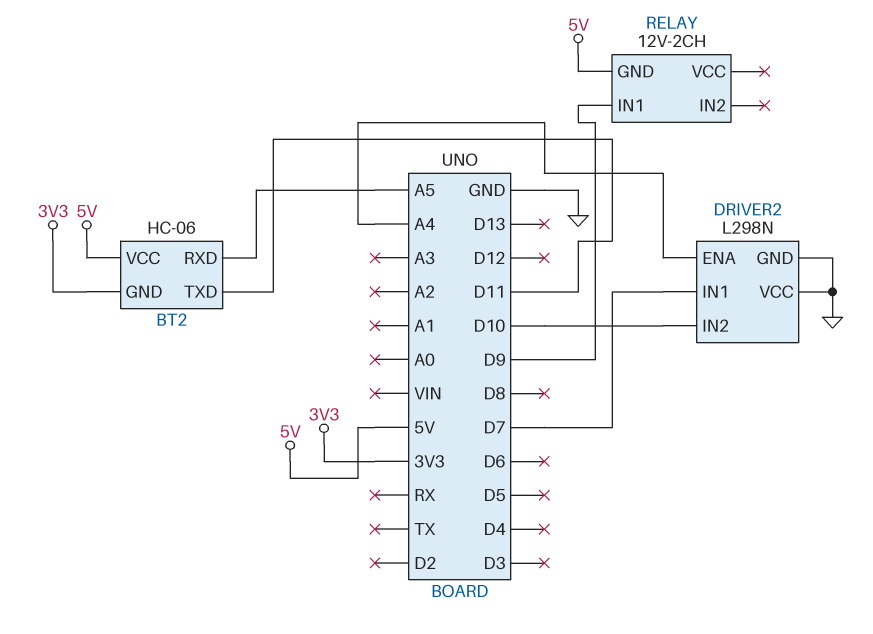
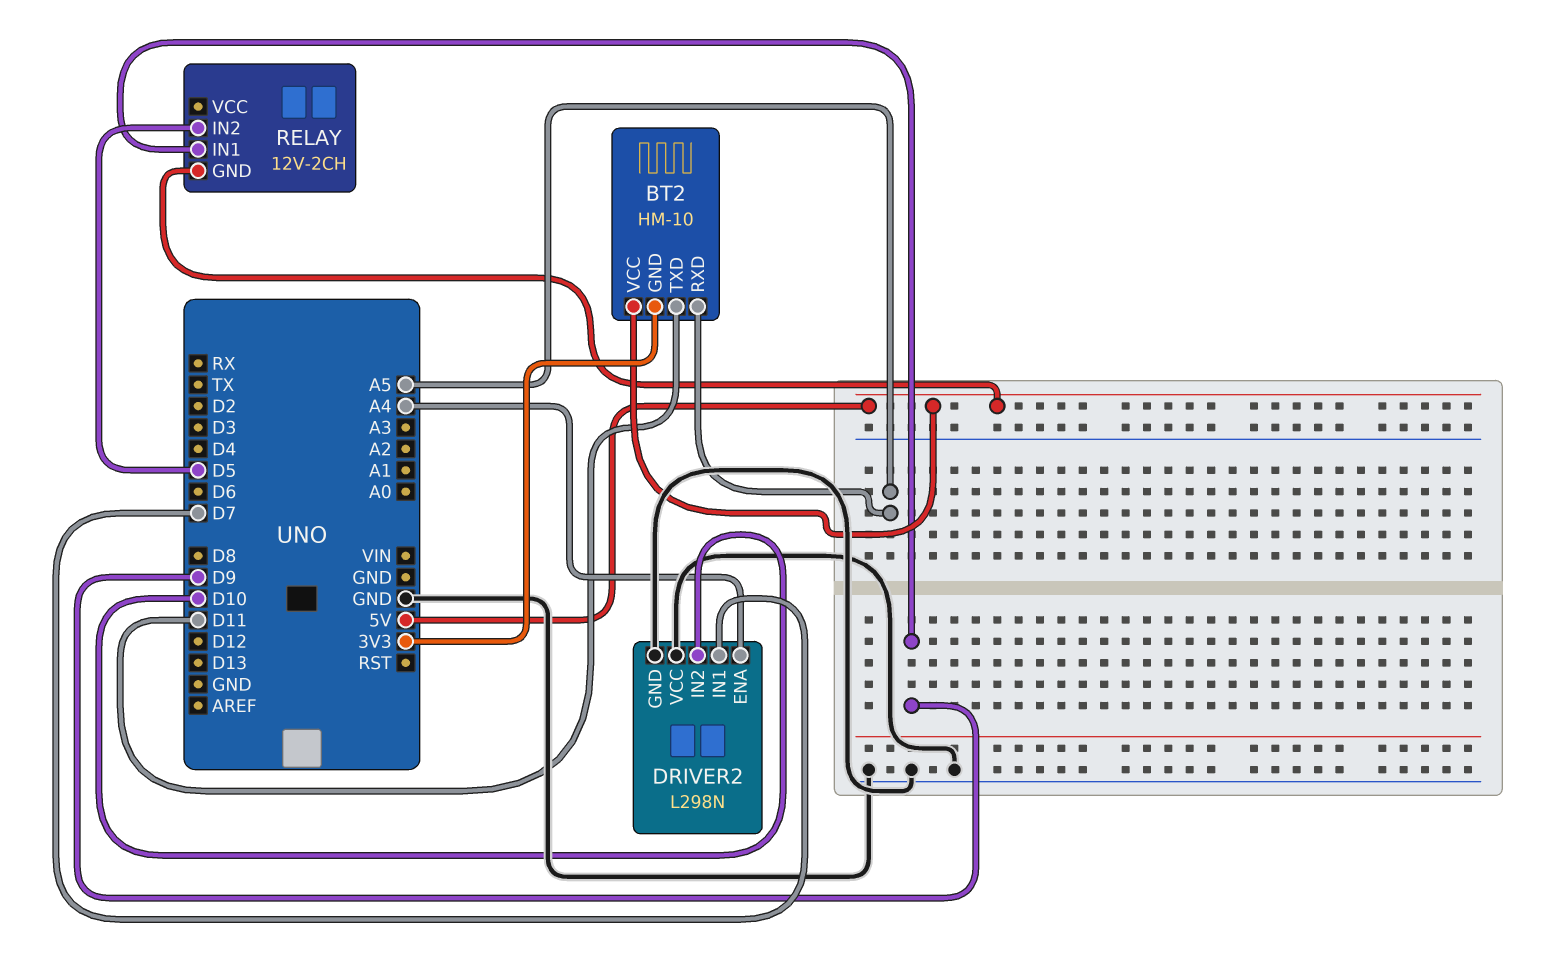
BT2: HC-06 -> HM-10
RELAY pin IN2: none -> D5

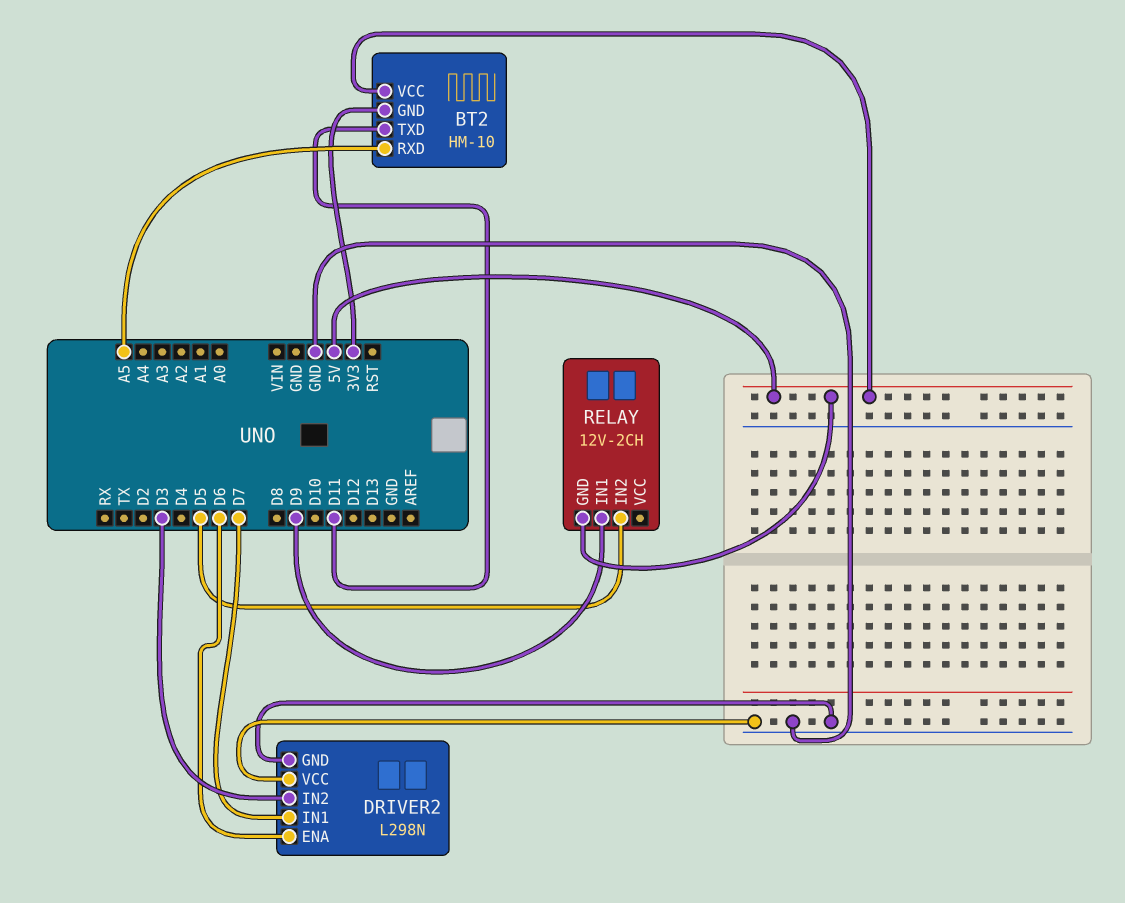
DRIVER2 pin ENA: A4 -> D6
DRIVER2 pin IN2: D10 -> D3

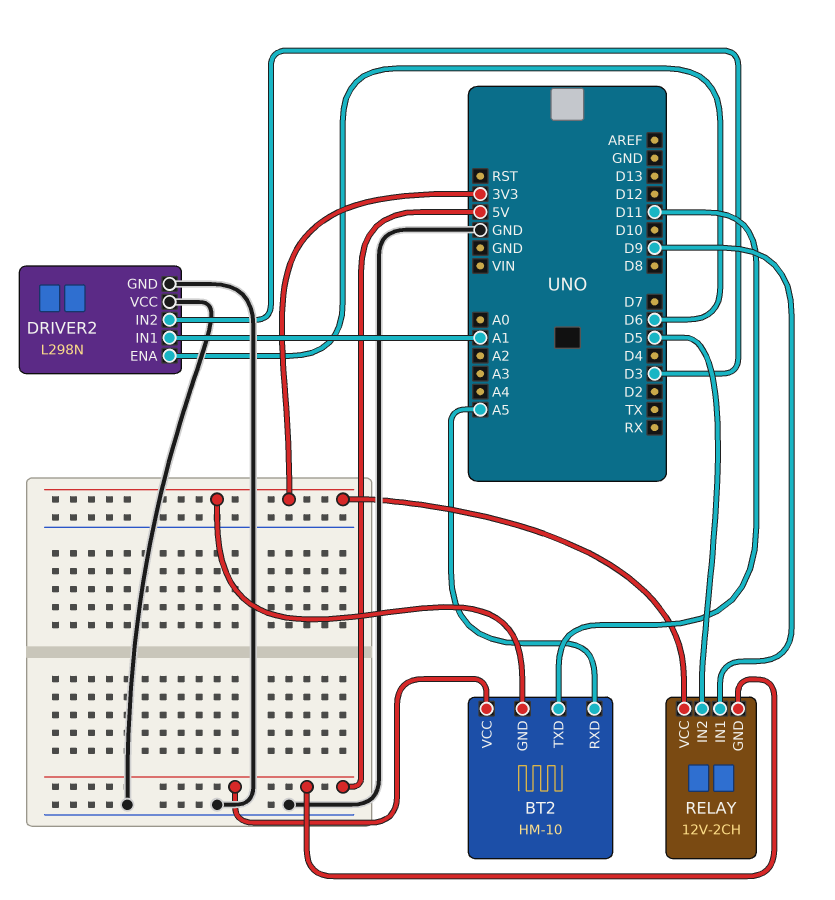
DRIVER2 pin IN1: D7 -> A1
RELAY pin VCC: none -> 3V3

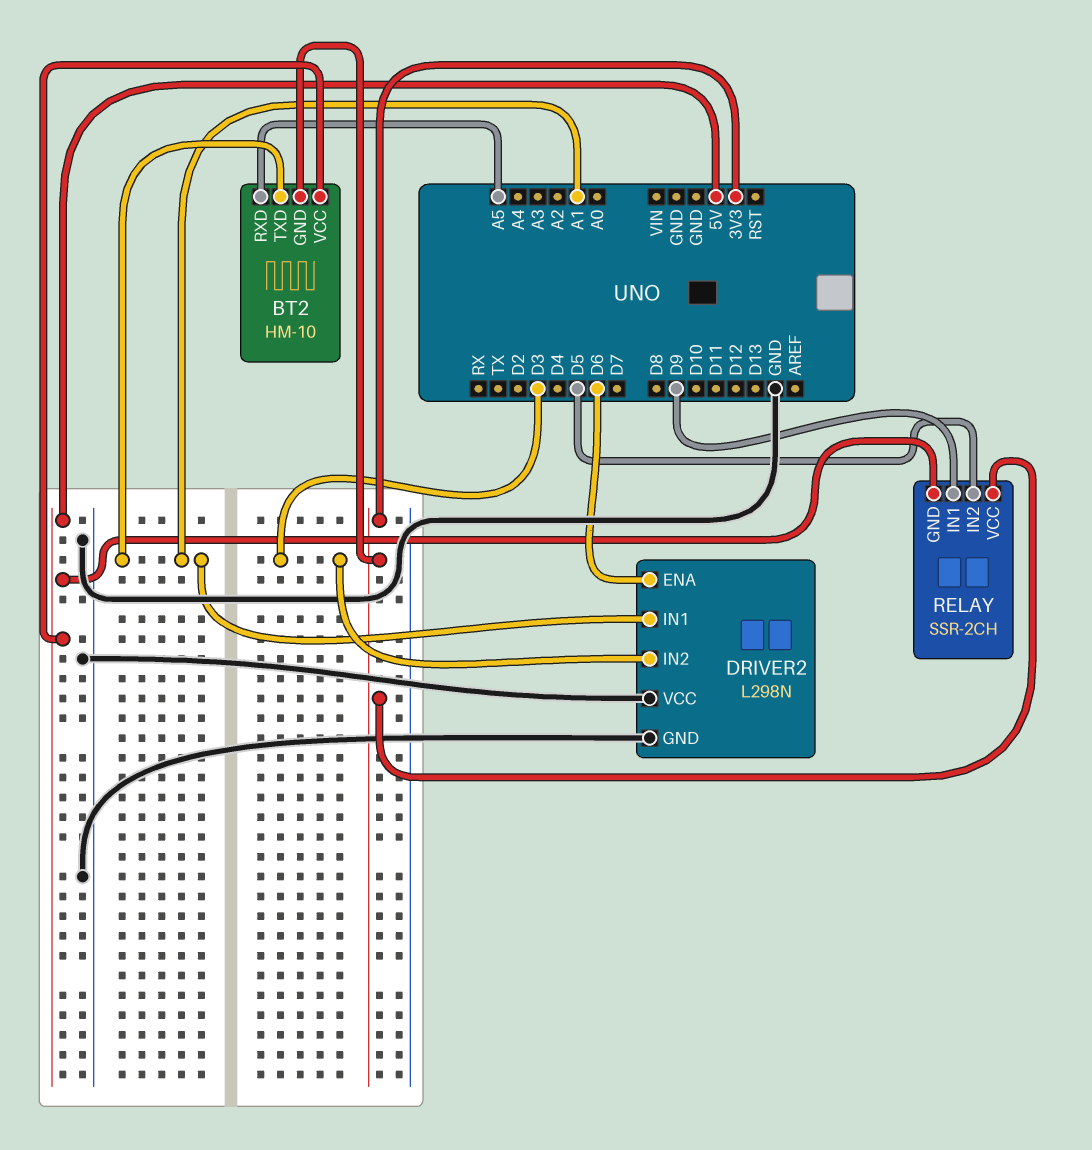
BT2 pin TXD: D11 -> A1
RELAY: 12V-2CH -> SSR-2CH

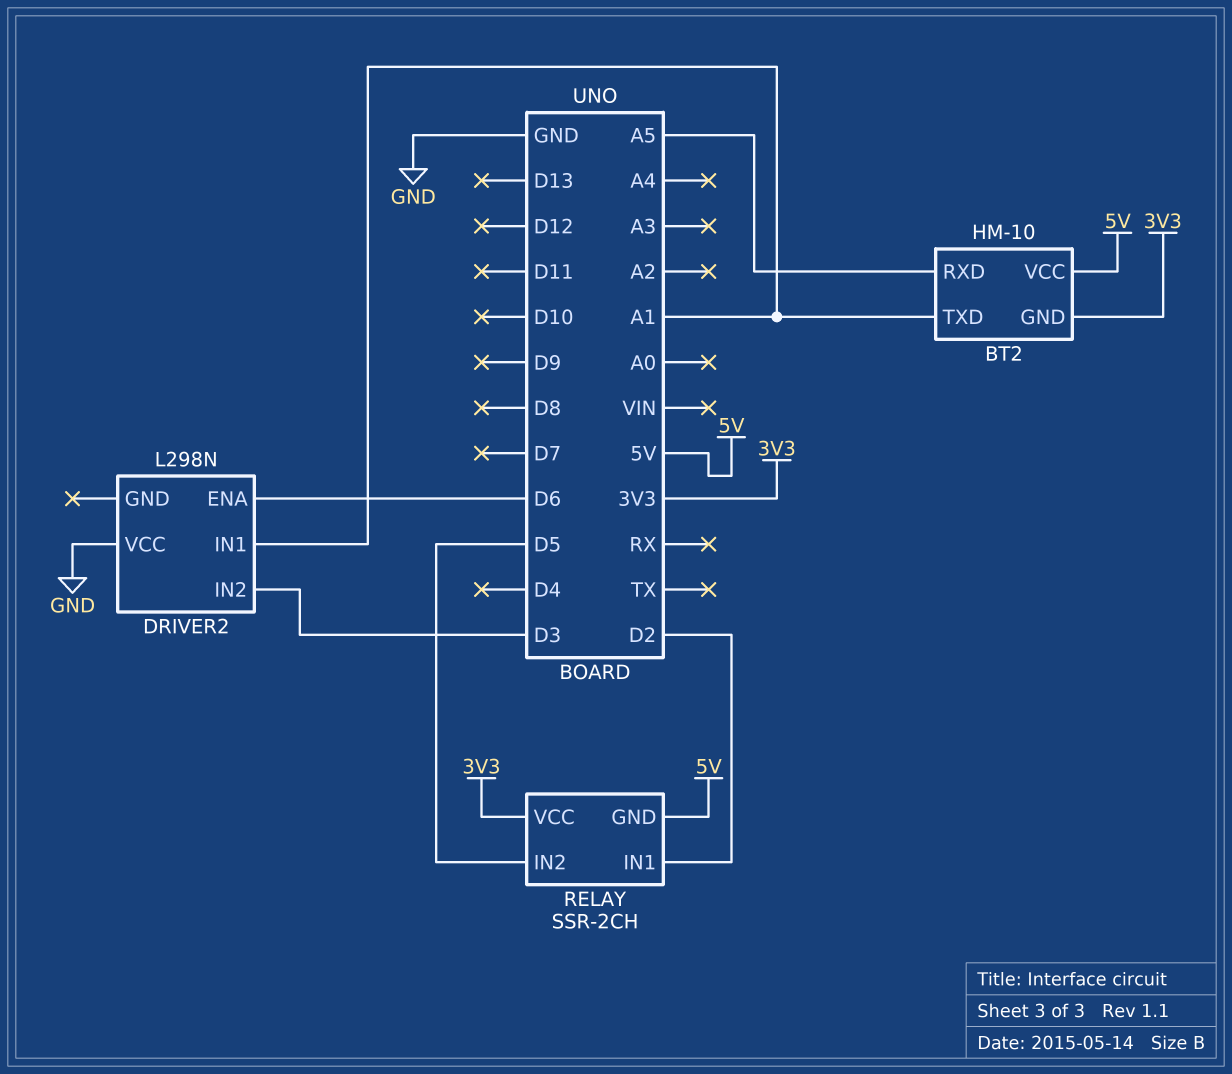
DRIVER2 pin GND: GND -> none
RELAY pin IN1: D9 -> D2

